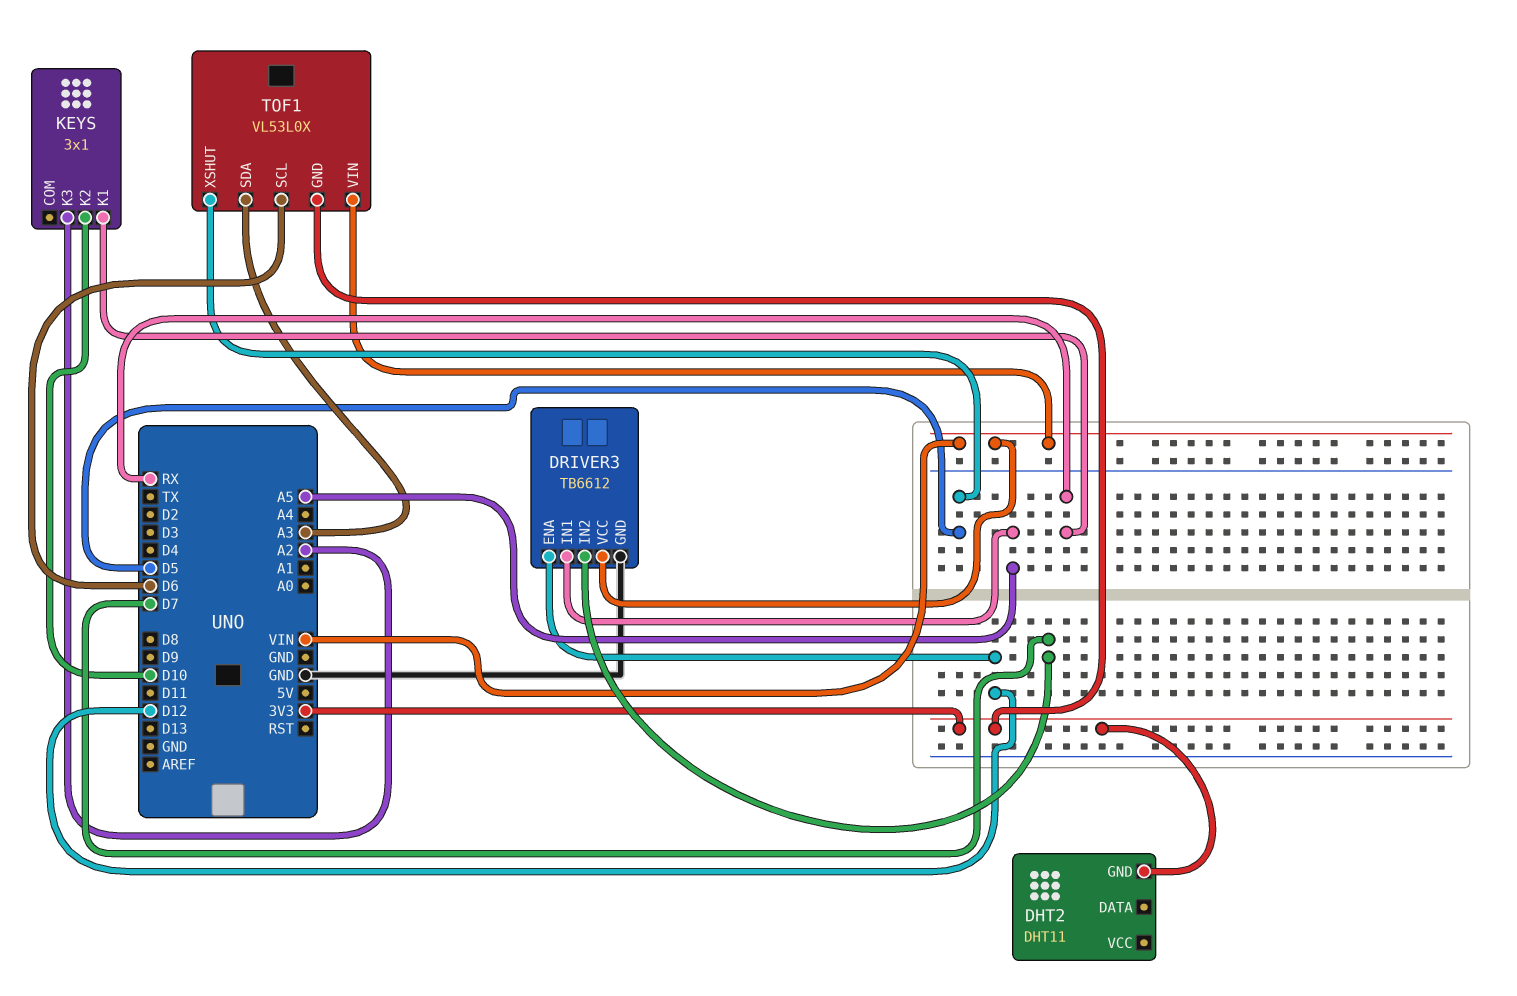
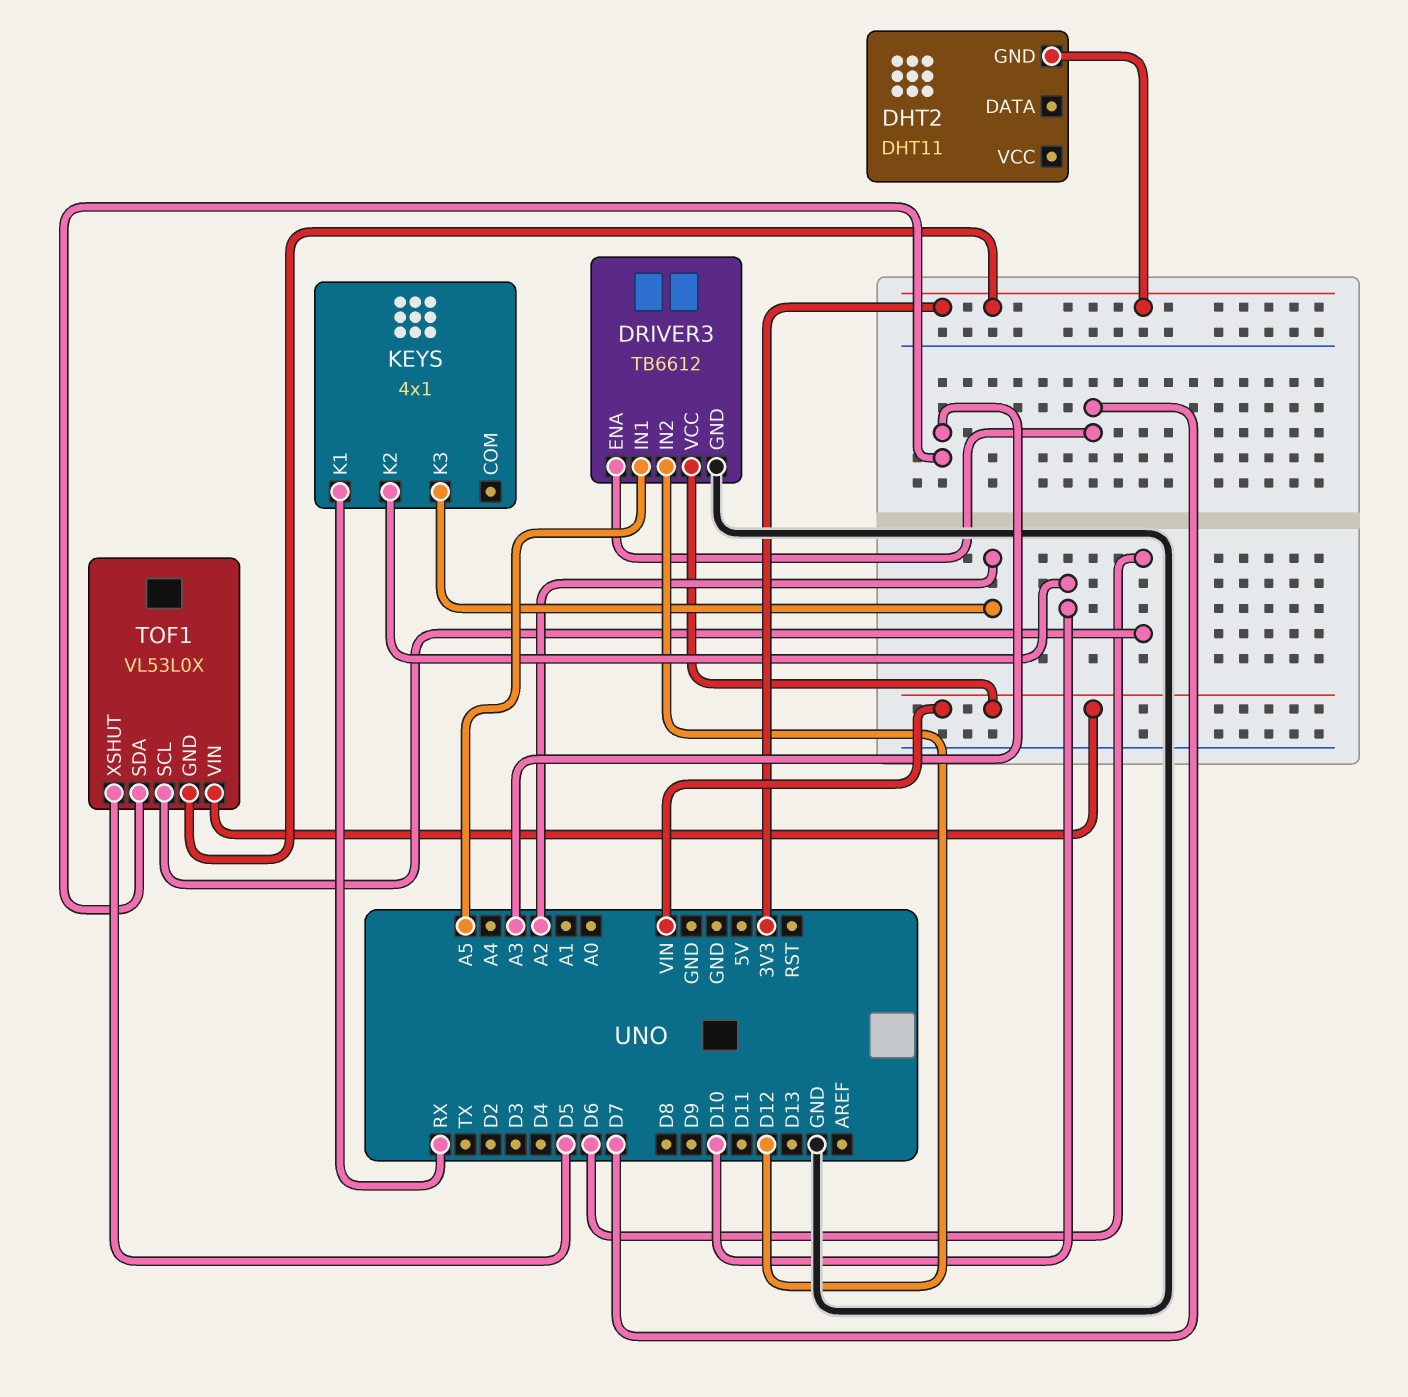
DRIVER3 pin ENA: D12 -> D7
DRIVER3 pin IN2: D7 -> D12
KEYS: 3x1 -> 4x1

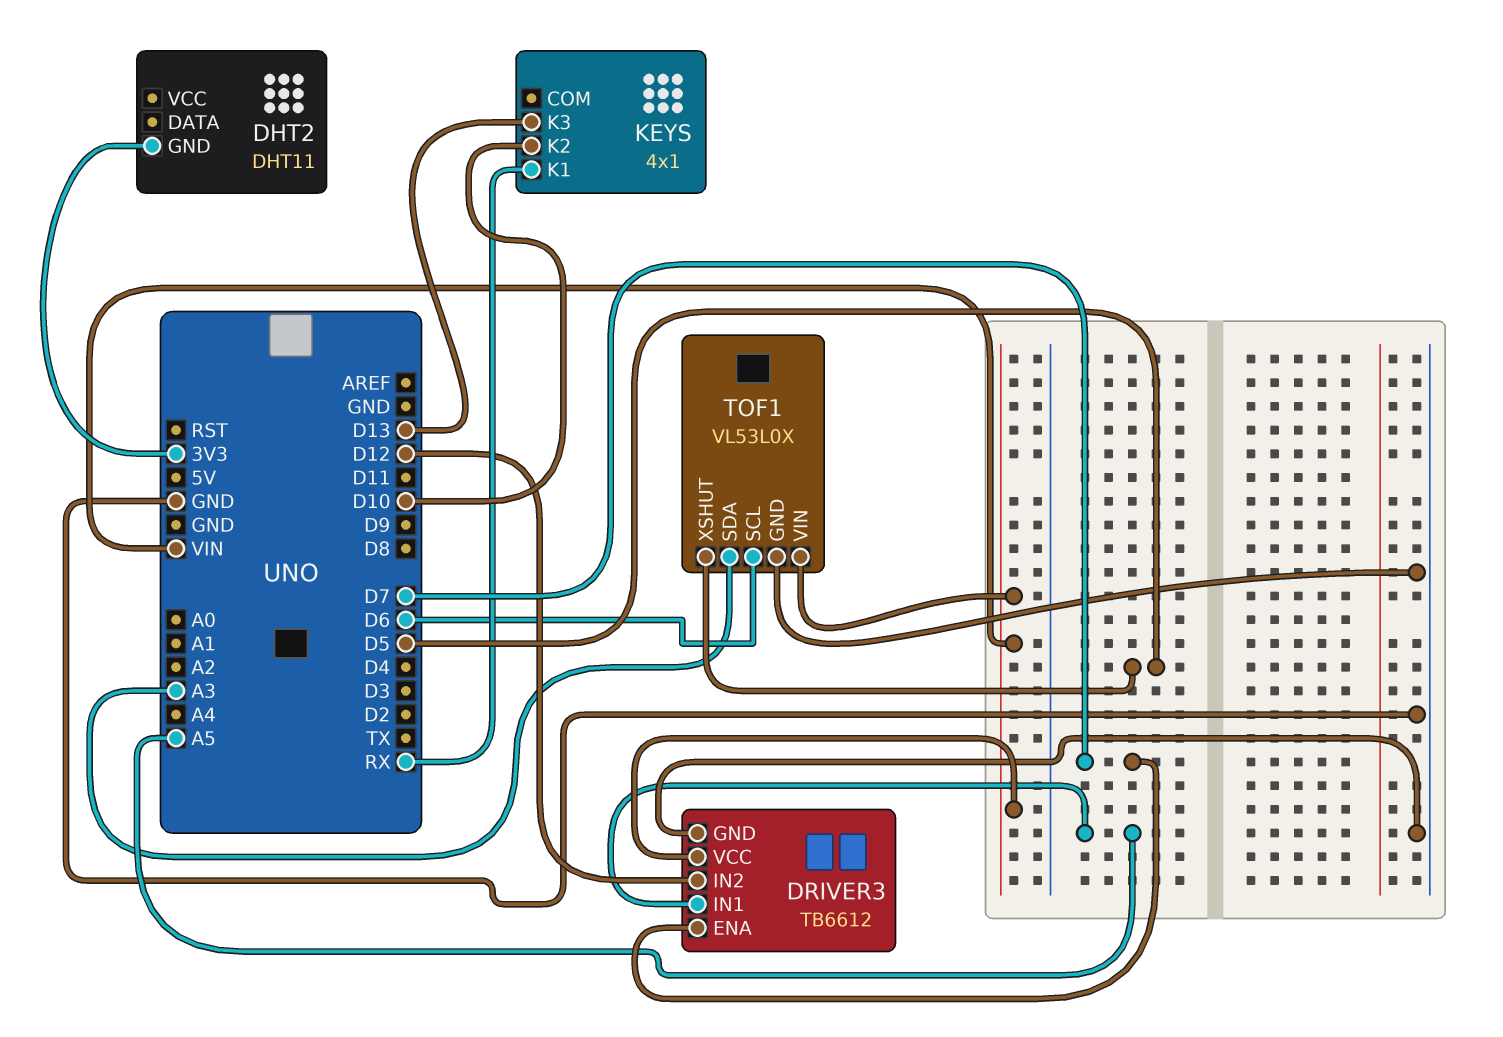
KEYS pin K3: A2 -> D13
TOF1 pin GND: 3V3 -> GND

